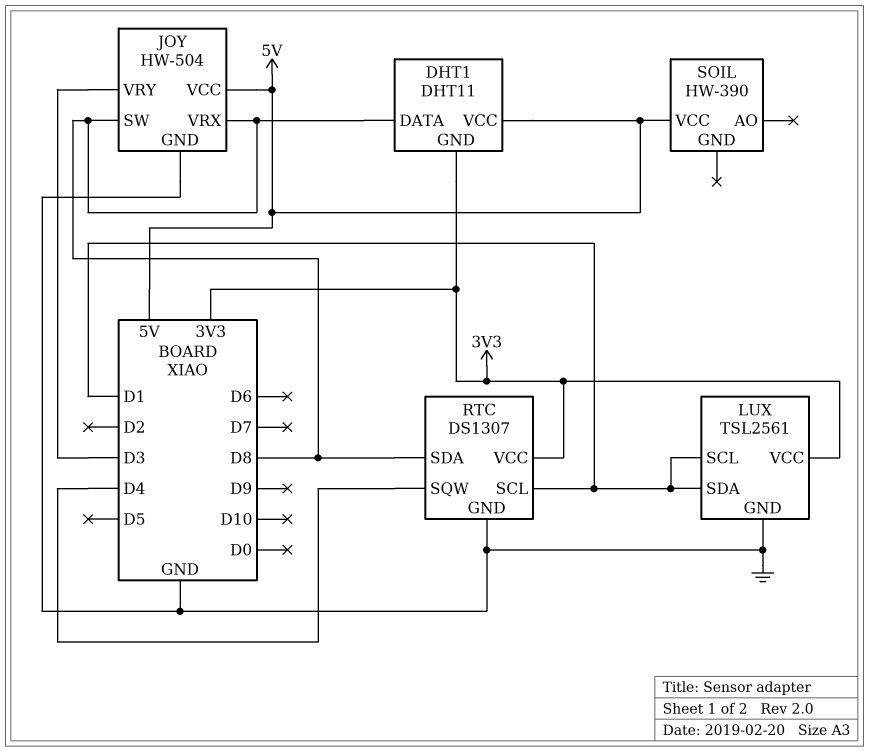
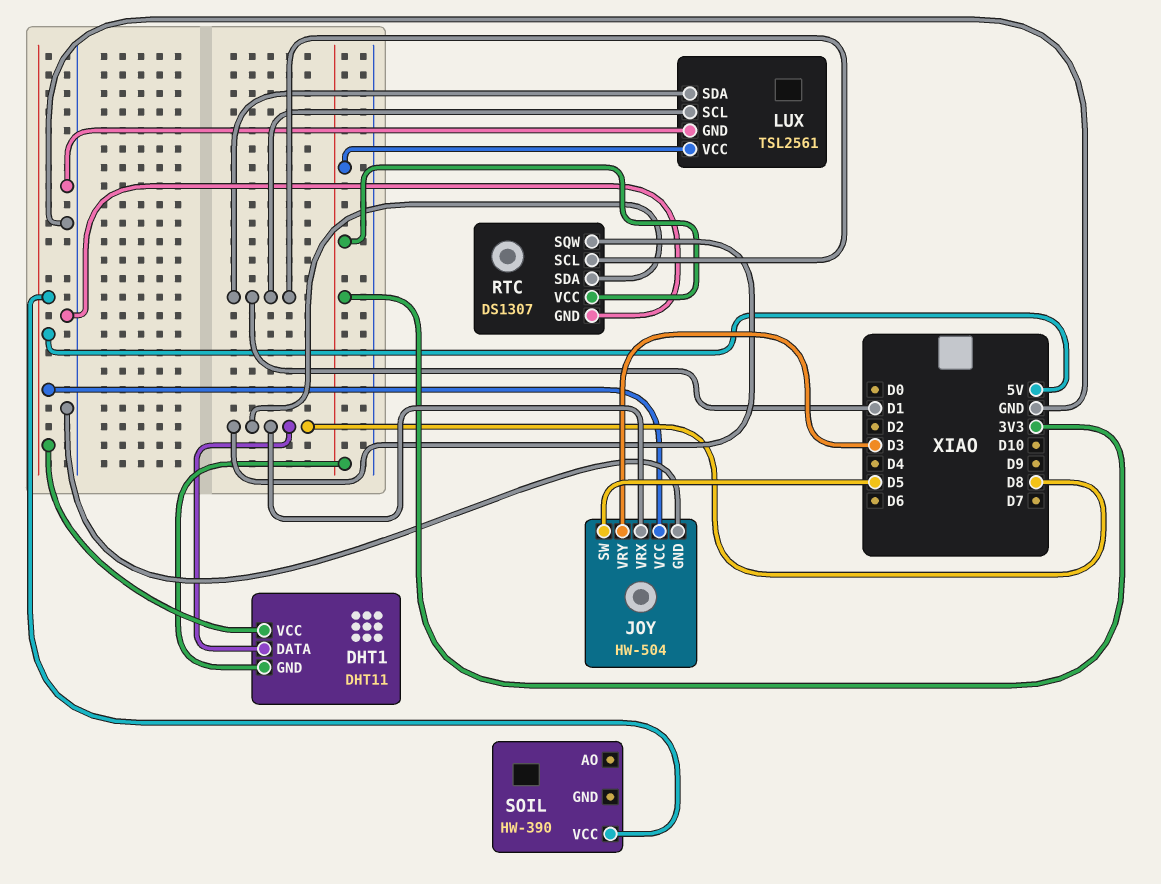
JOY pin SW: D8 -> D5
RTC pin SQW: D4 -> D8

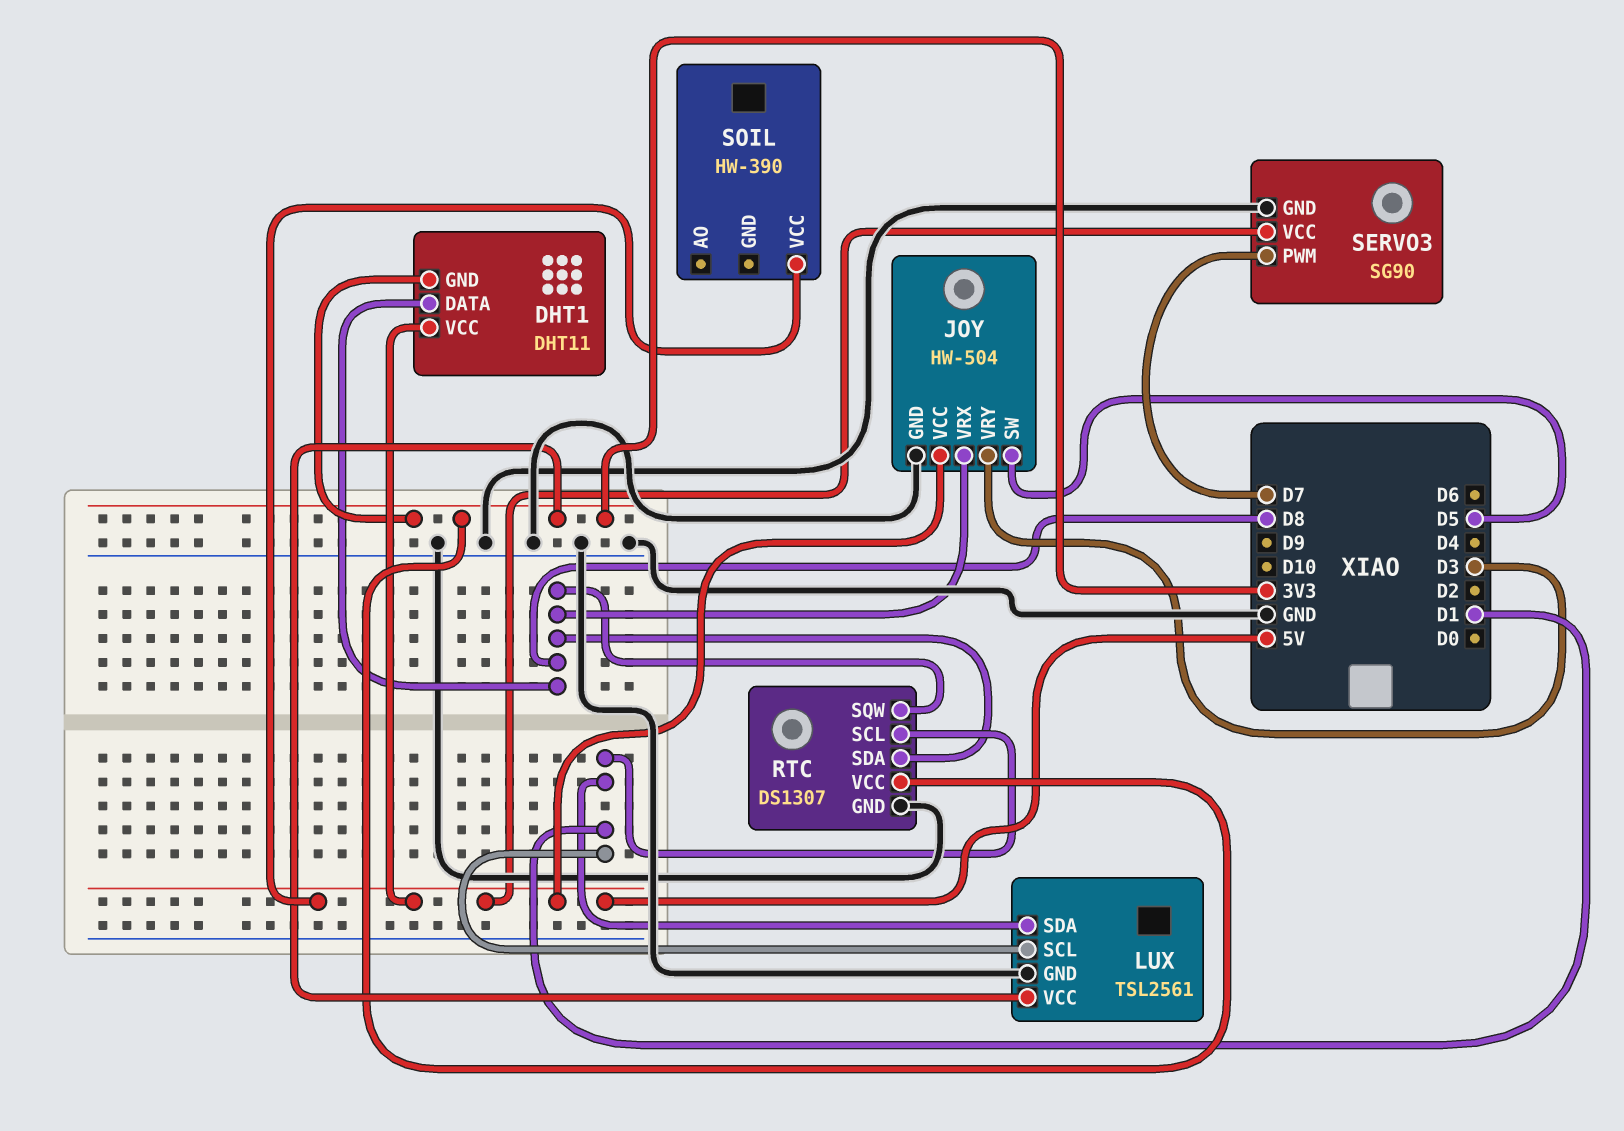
SERVO3: none -> SG90
SERVO3 pin GND: none -> GND
SERVO3 pin PWM: none -> D7
SERVO3 pin VCC: none -> 5V

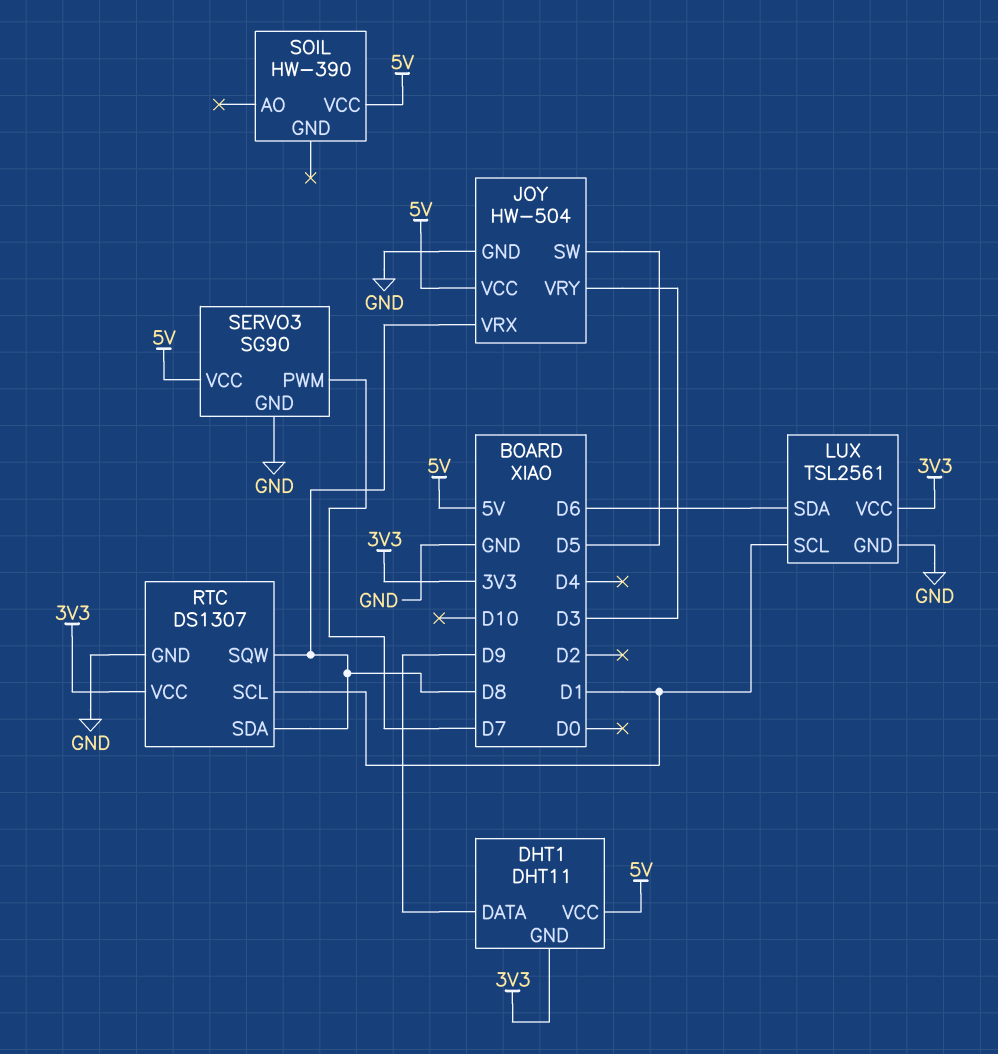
DHT1 pin DATA: D8 -> D9
LUX pin SDA: D1 -> D6

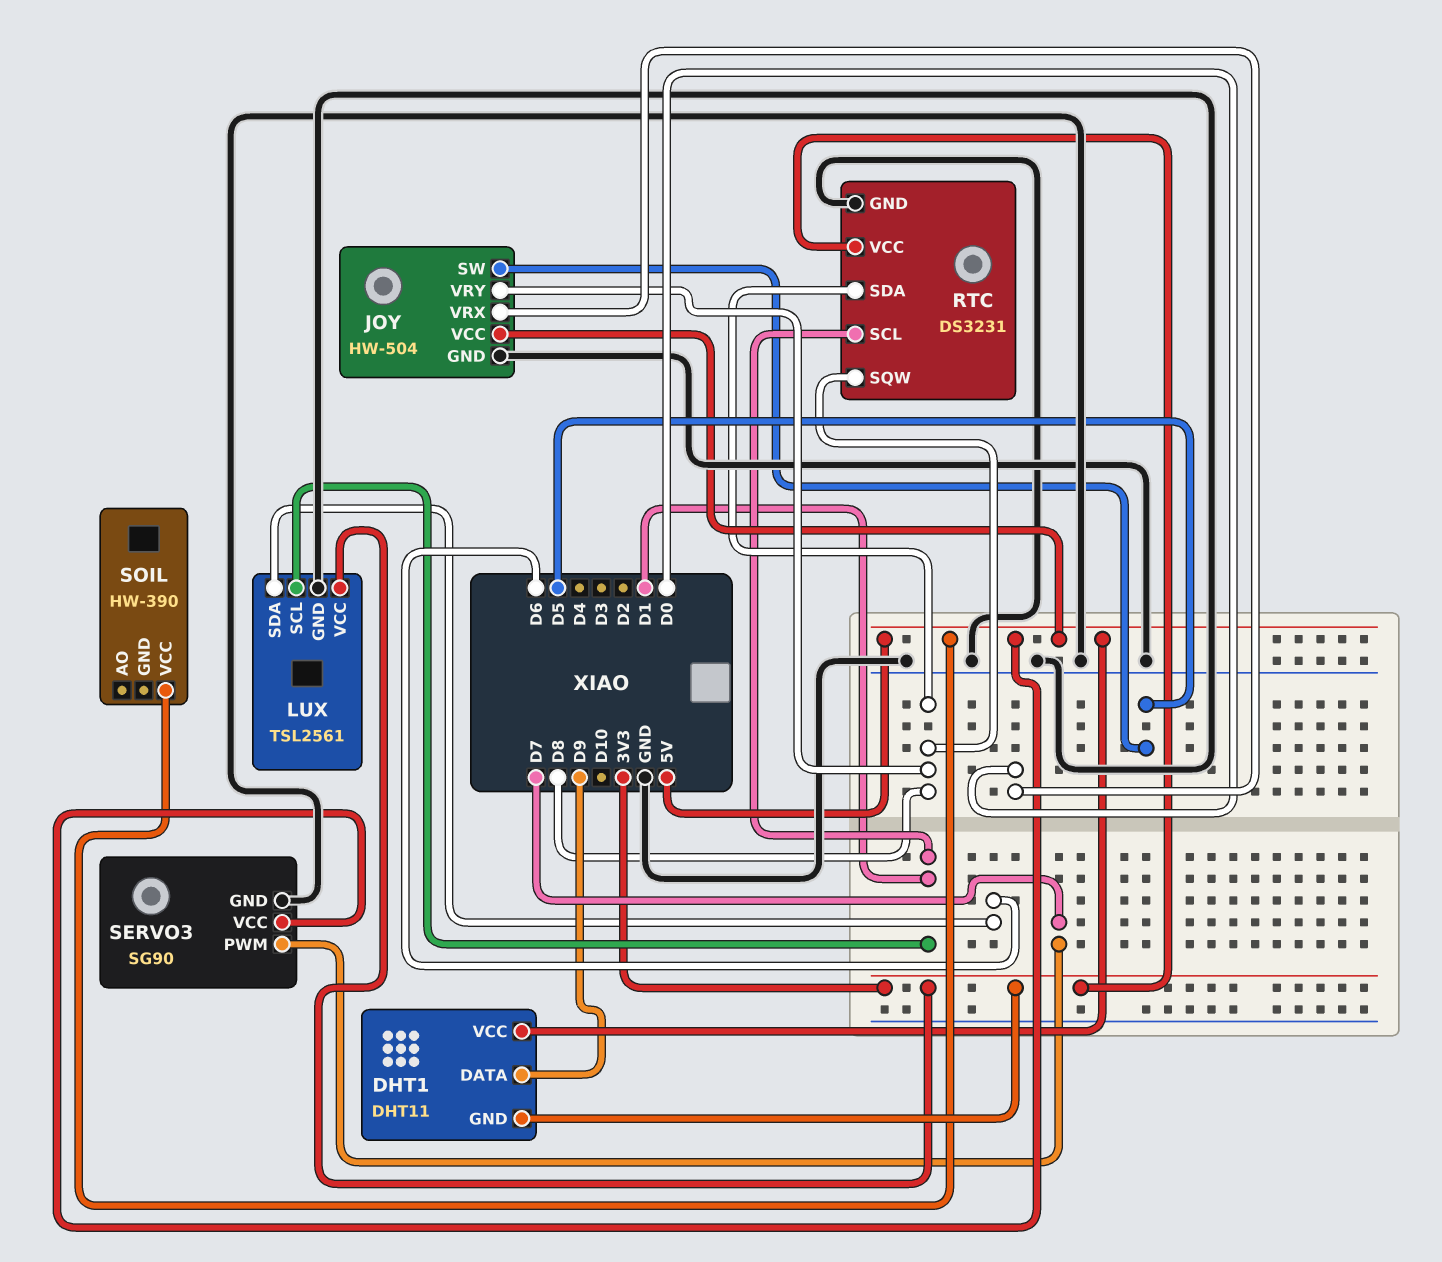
JOY pin VRX: D8 -> D0
JOY pin VRY: D3 -> D8
RTC: DS1307 -> DS3231

